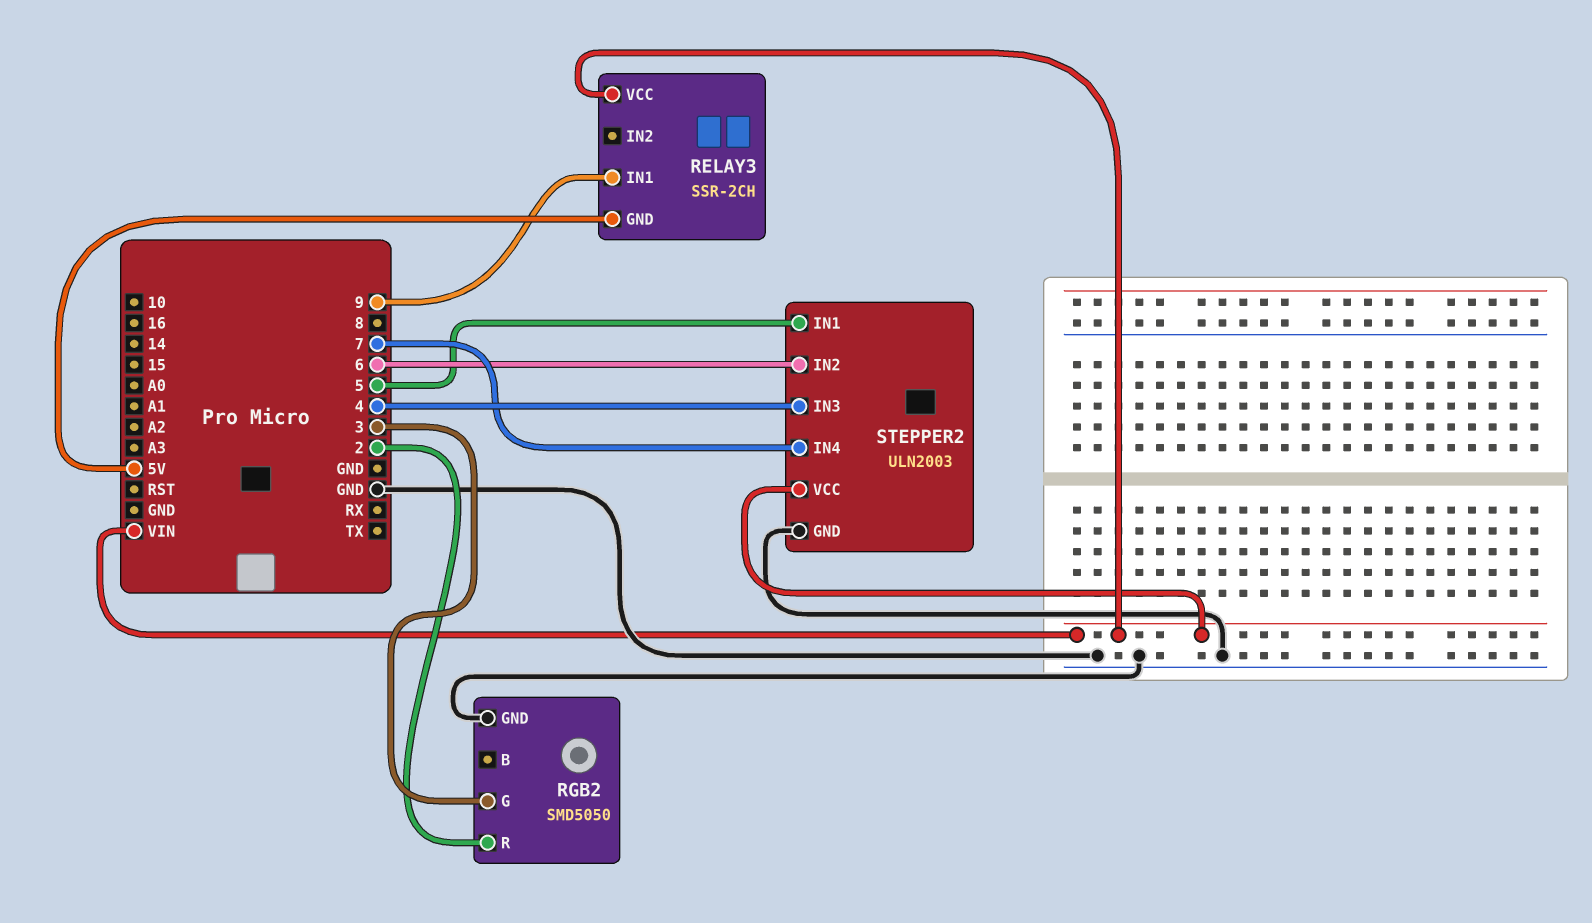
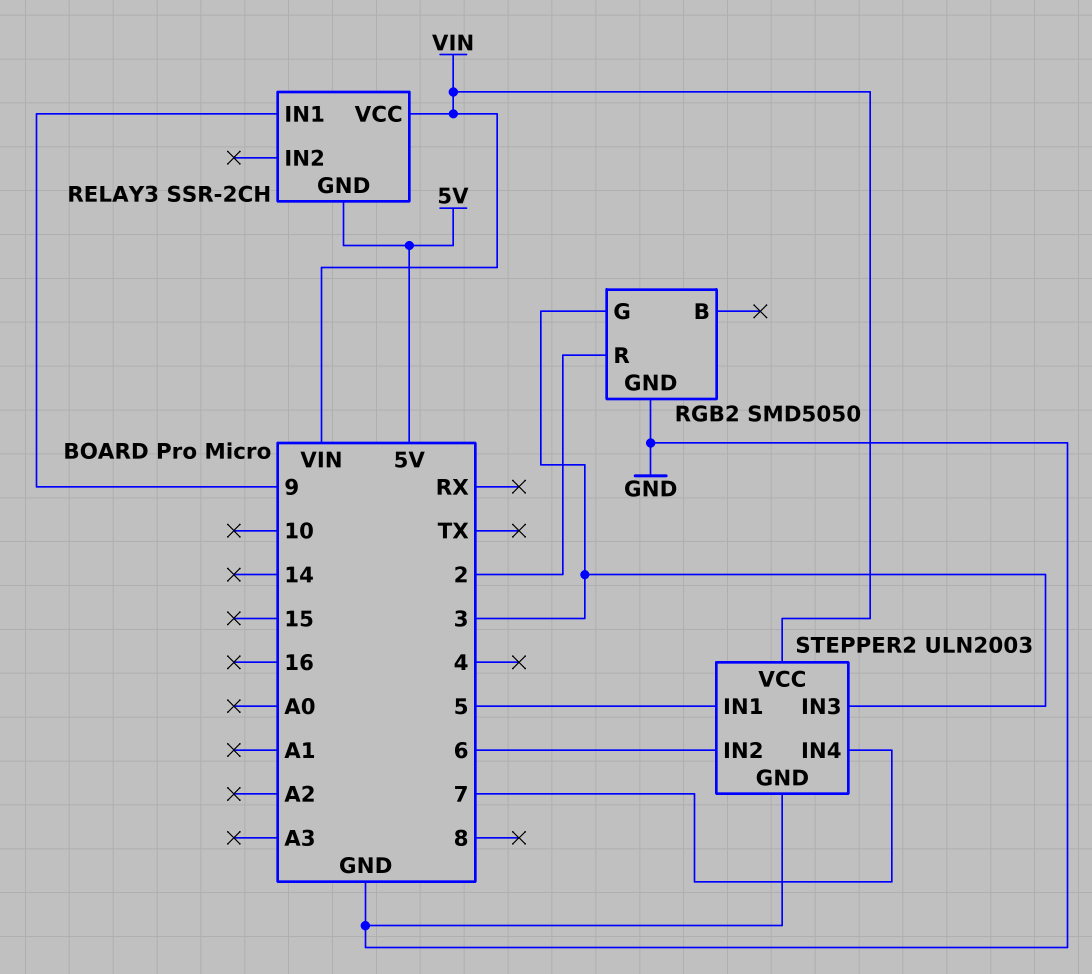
STEPPER2 pin IN3: 4 -> 3

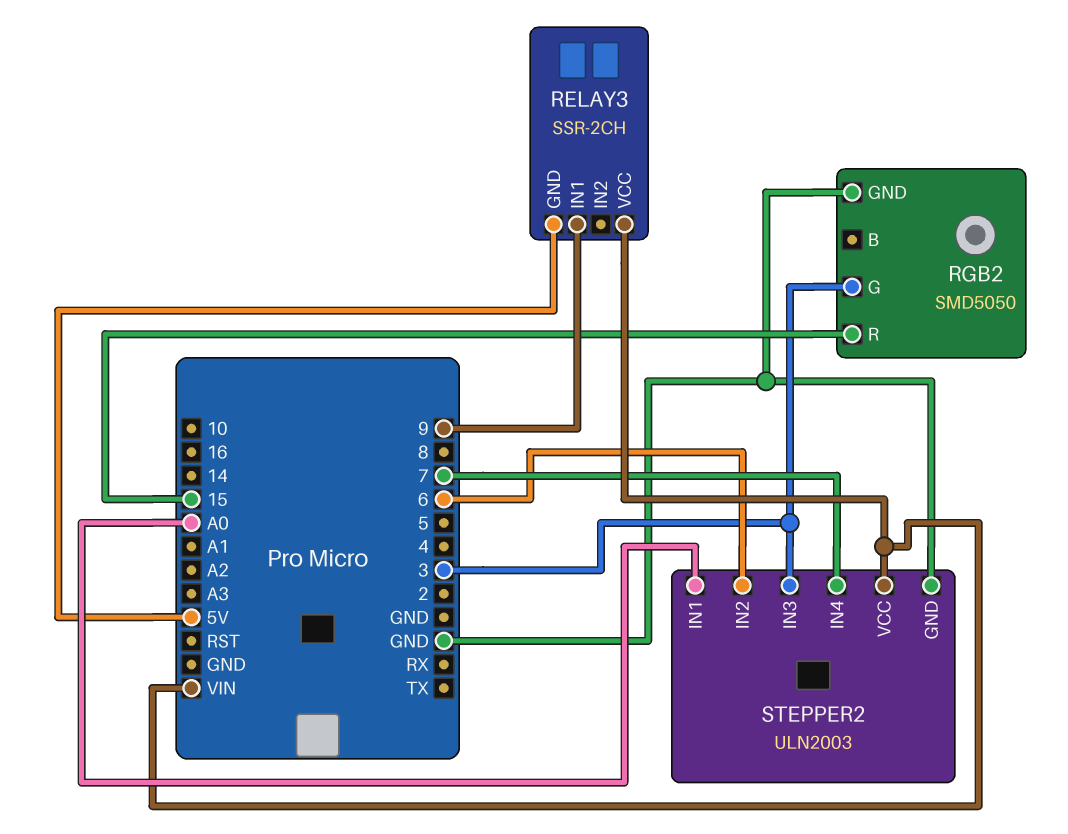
RGB2 pin R: 2 -> 15
STEPPER2 pin IN1: 5 -> A0

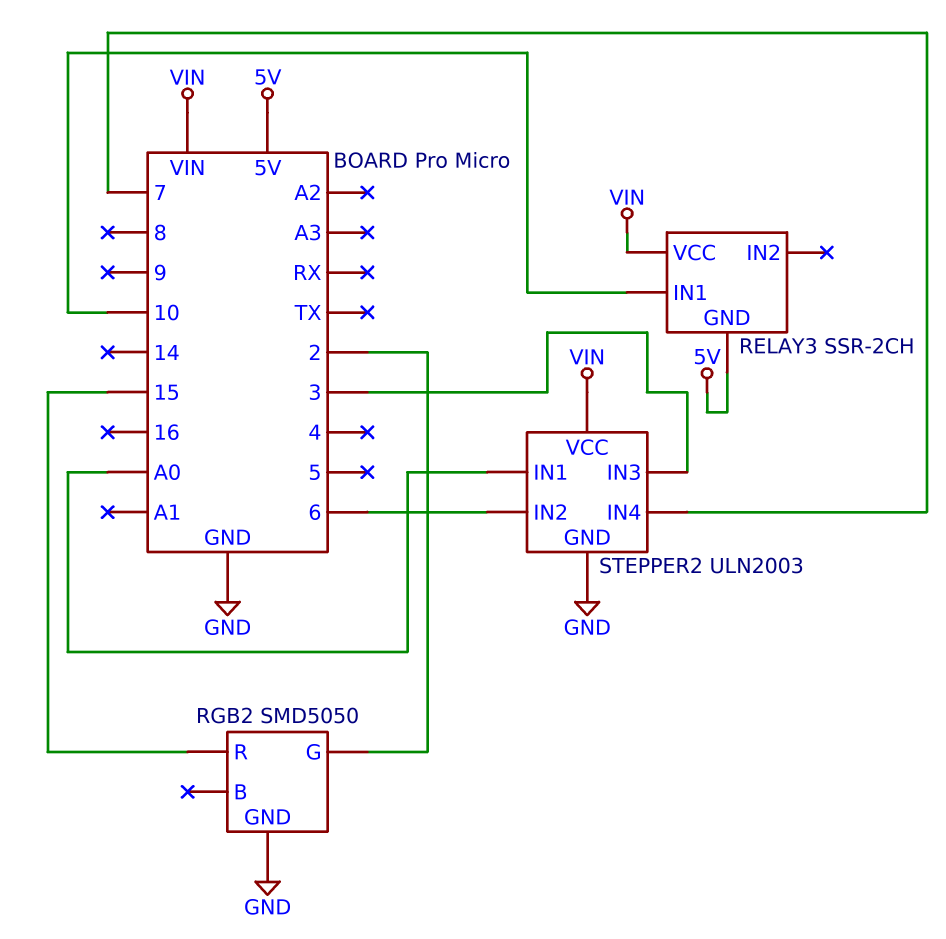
RELAY3 pin IN1: 9 -> 10
RGB2 pin G: 3 -> 2

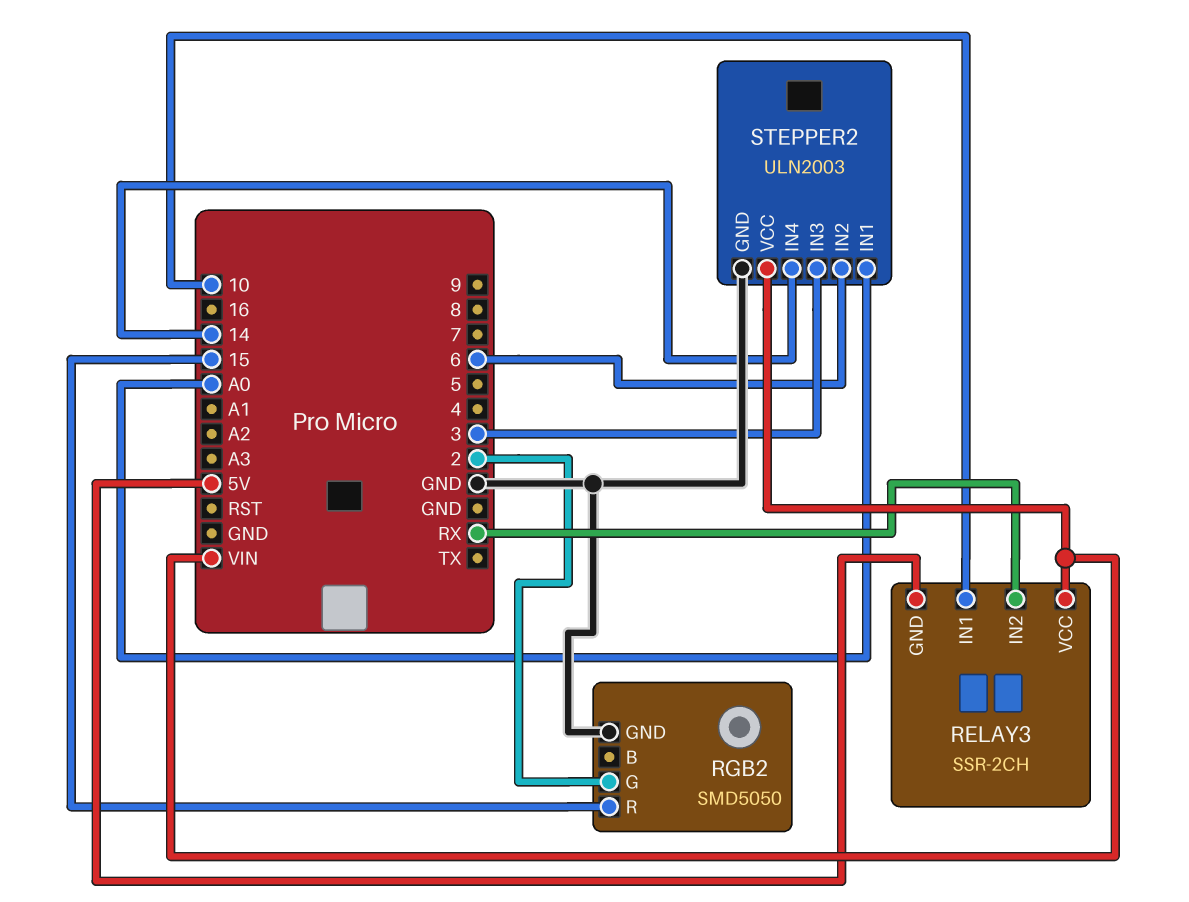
RELAY3 pin IN2: none -> RX
STEPPER2 pin IN4: 7 -> 14

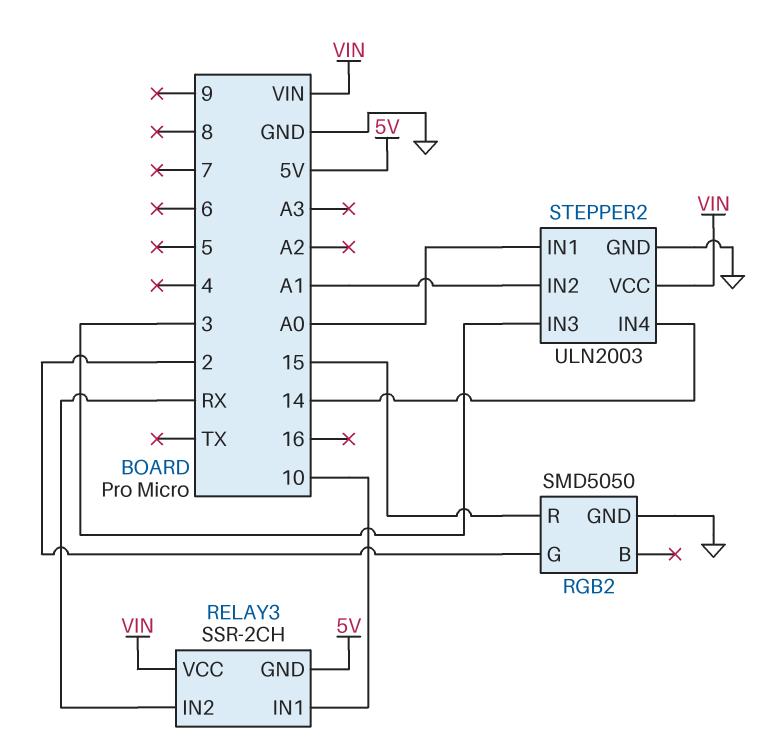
STEPPER2 pin IN2: 6 -> A1

